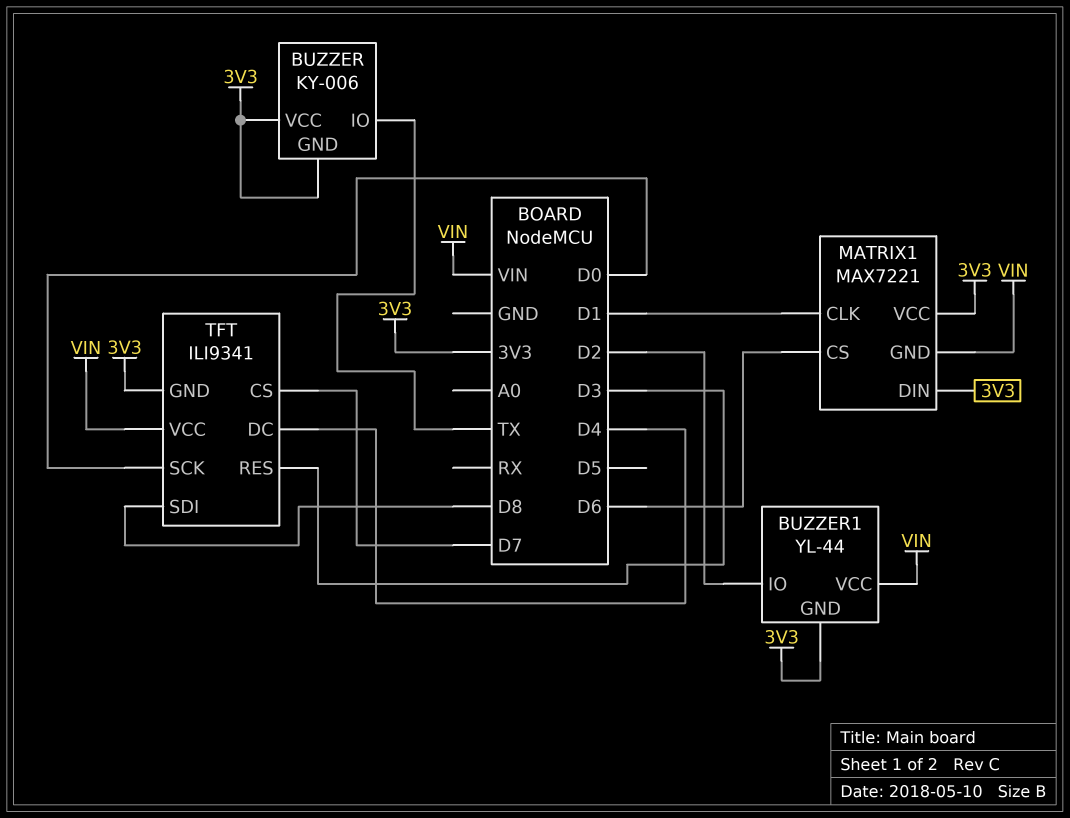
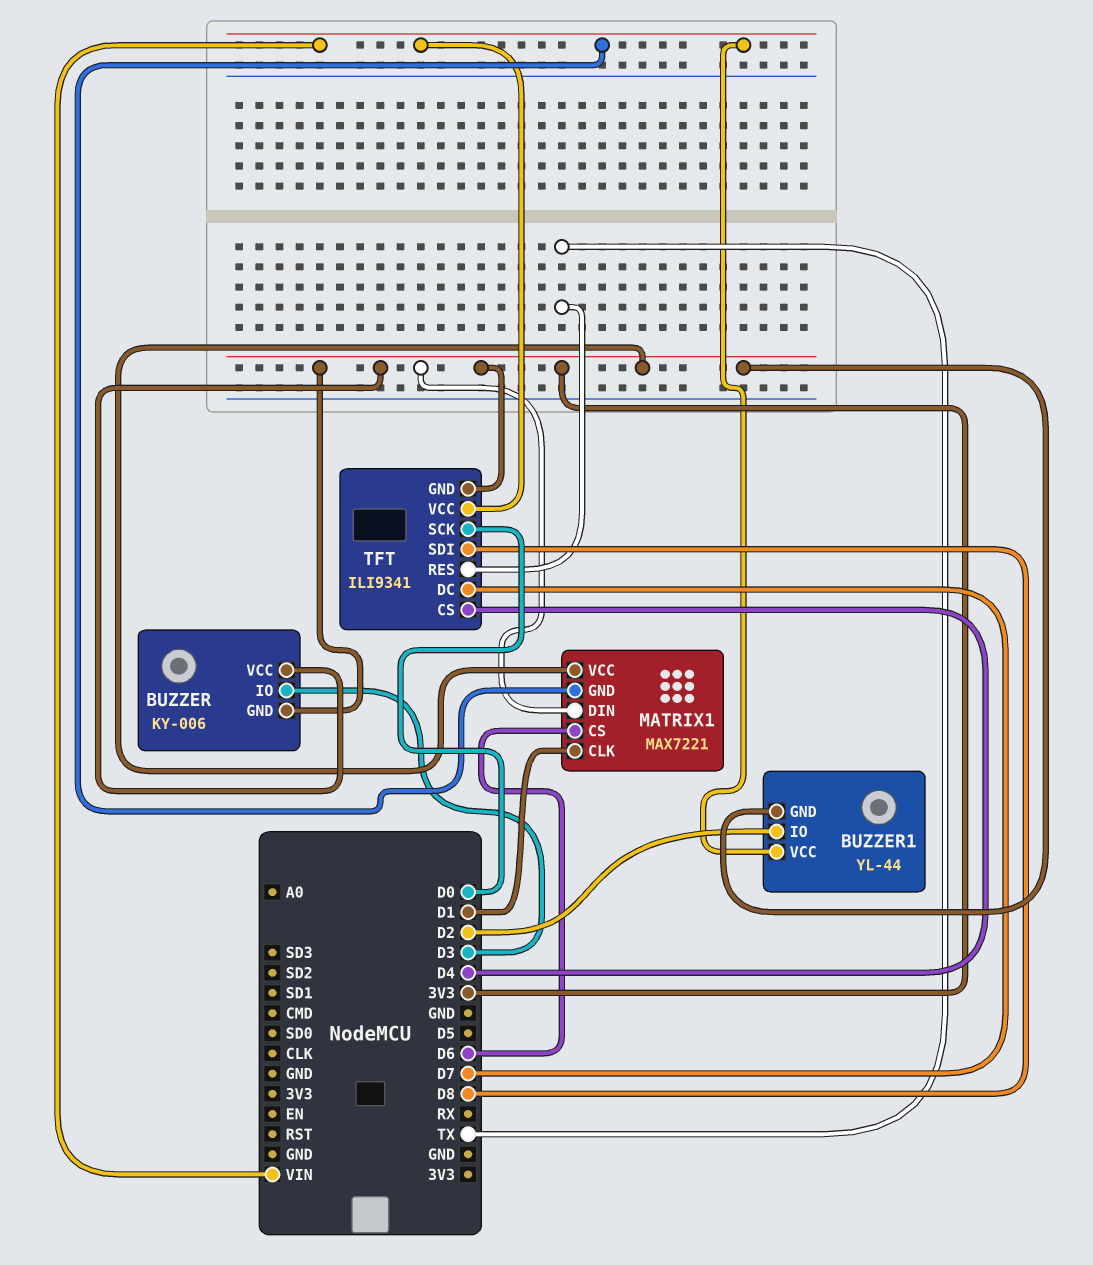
BUZZER pin IO: TX -> D3
TFT pin CS: D7 -> D4
TFT pin DC: D4 -> D7
TFT pin RES: D3 -> TX

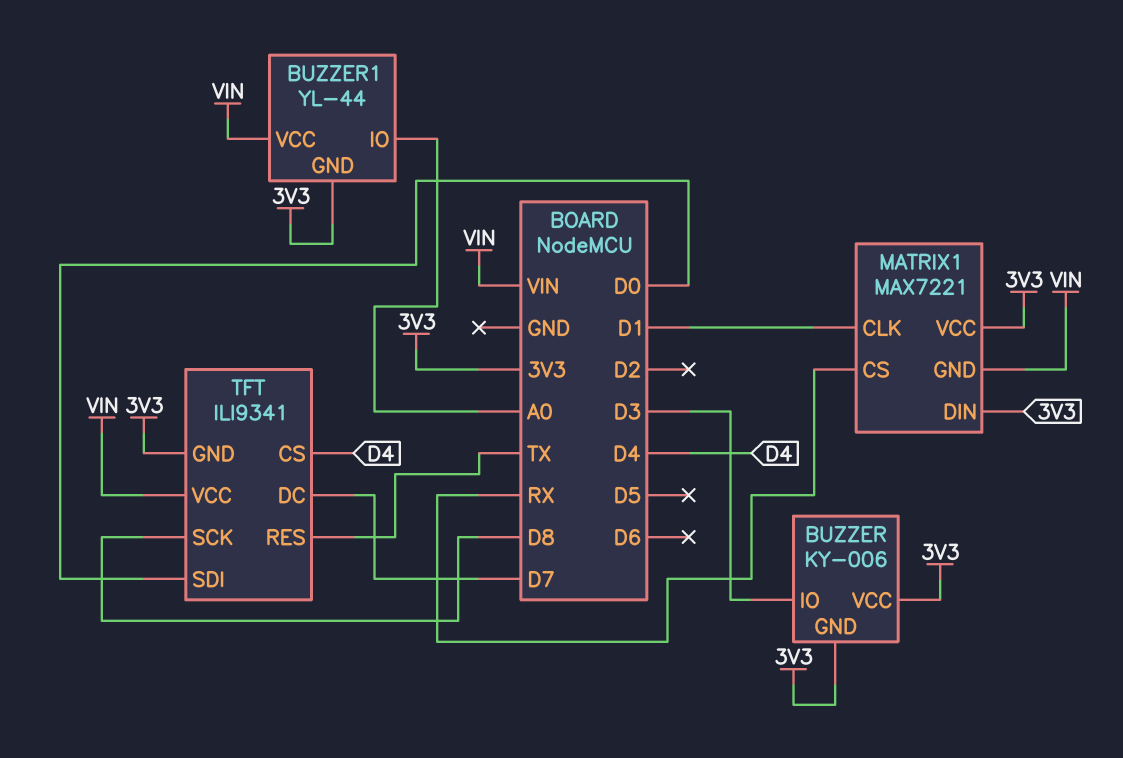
BUZZER1 pin IO: D2 -> A0
MATRIX1 pin CS: D6 -> RX
TFT pin SCK: D0 -> D8
TFT pin SDI: D8 -> D0

